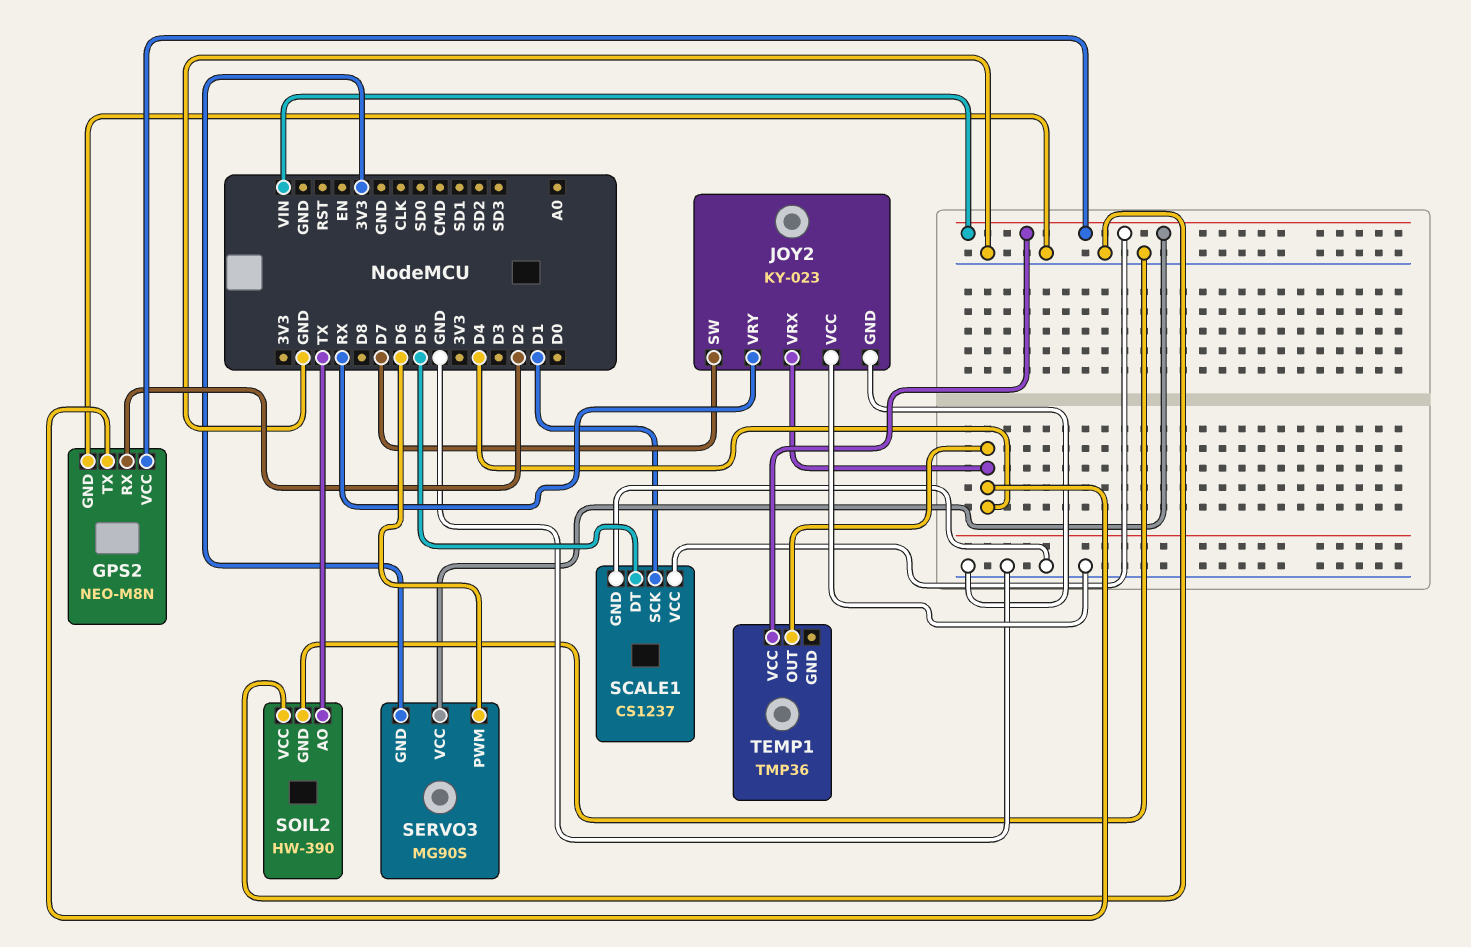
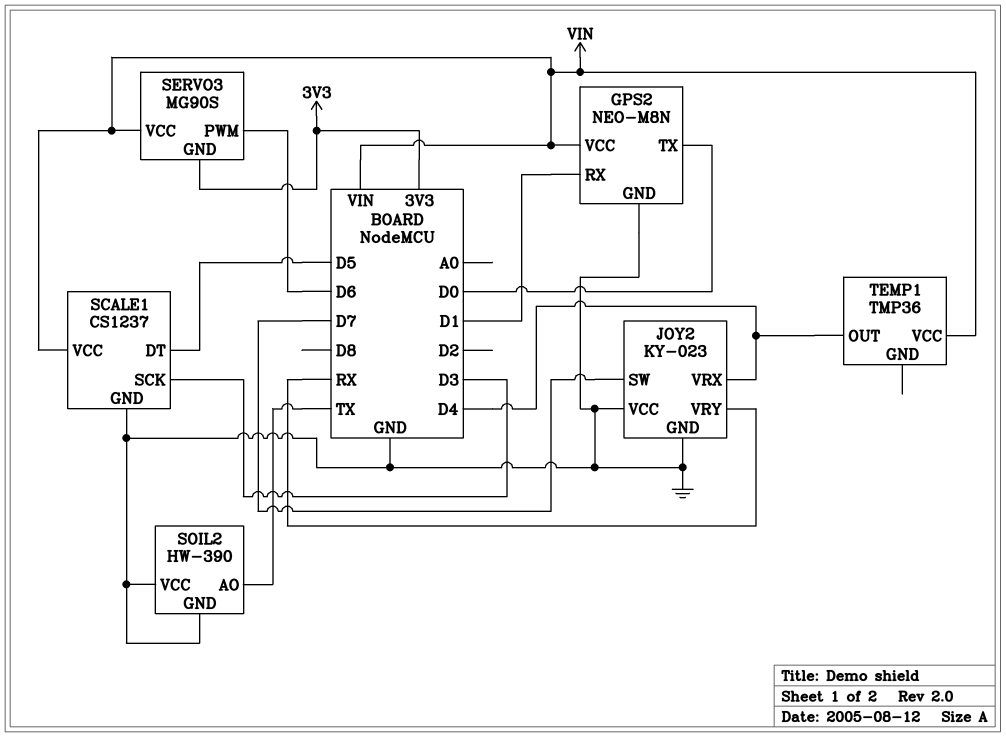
GPS2 pin RX: D2 -> D1
GPS2 pin TX: D4 -> D0
SCALE1 pin SCK: D1 -> D3

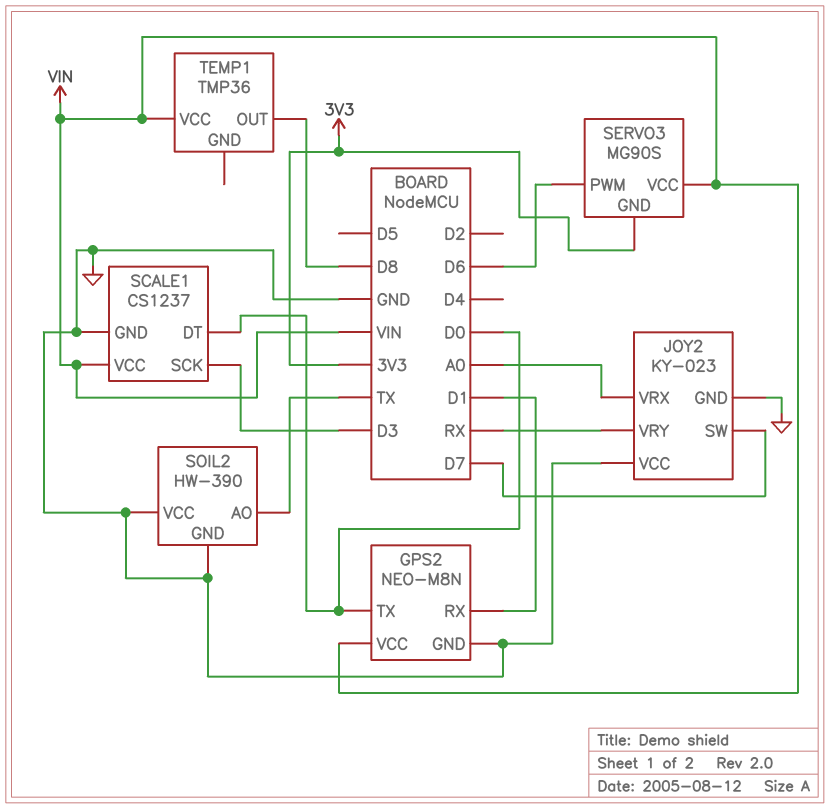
JOY2 pin VRX: D4 -> A0
SCALE1 pin DT: D5 -> D0
TEMP1 pin OUT: D4 -> D8

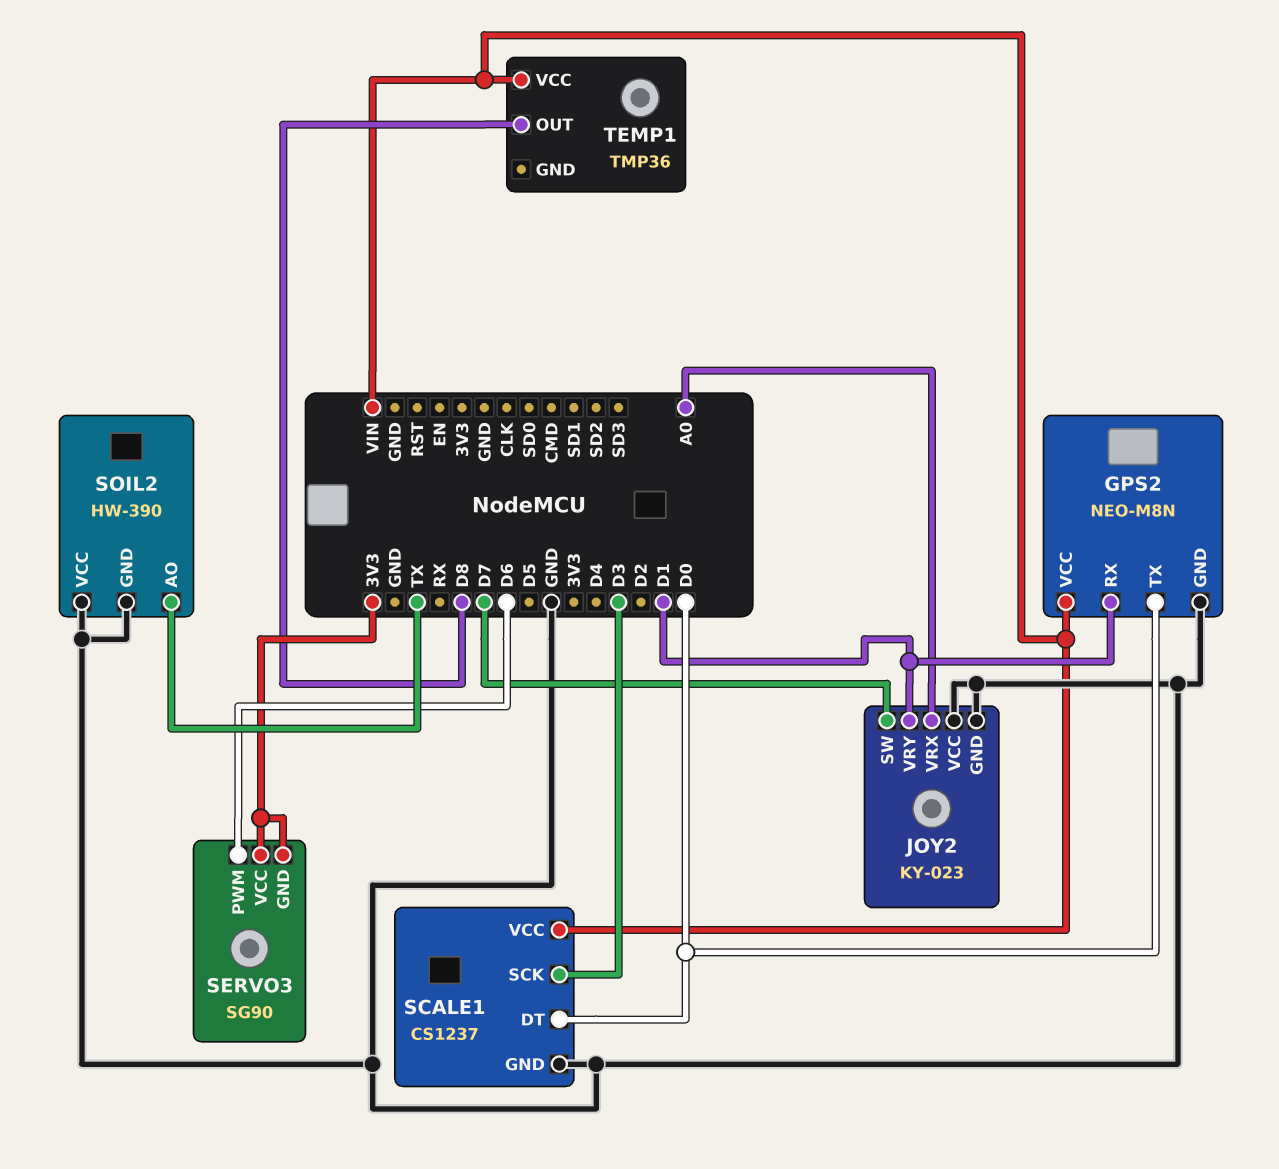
JOY2 pin VRY: RX -> D1
SERVO3: MG90S -> SG90
SERVO3 pin VCC: VIN -> 3V3

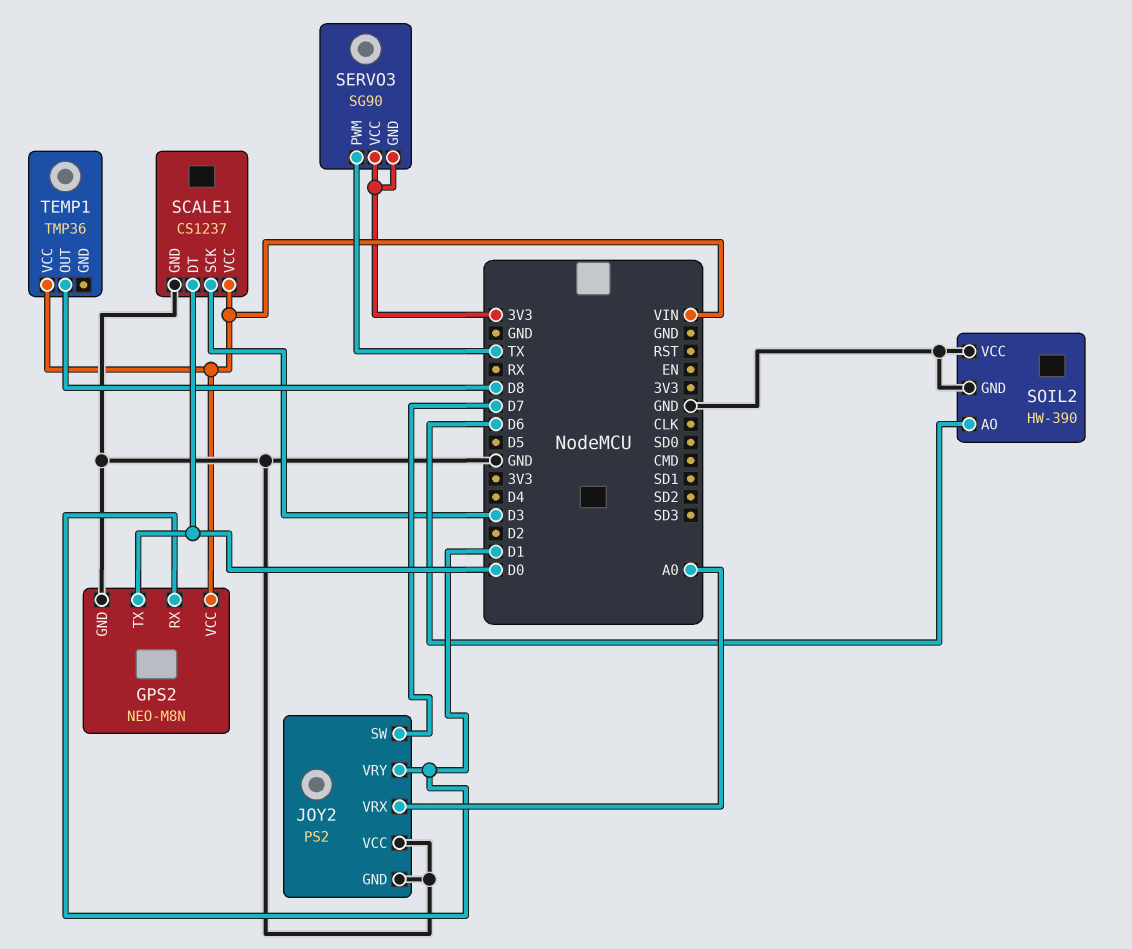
JOY2: KY-023 -> PS2
SERVO3 pin PWM: D6 -> TX
SOIL2 pin AO: TX -> D6

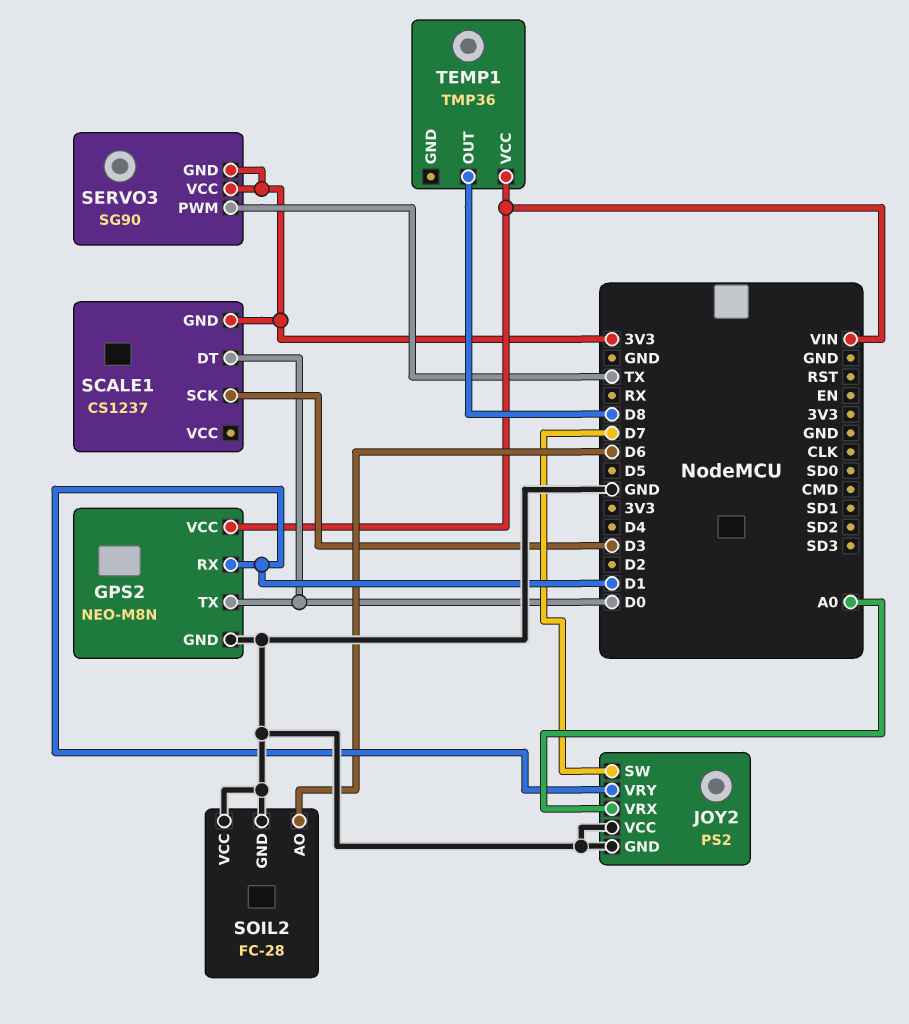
SCALE1 pin GND: GND -> 3V3
SCALE1 pin VCC: VIN -> none
SOIL2: HW-390 -> FC-28

